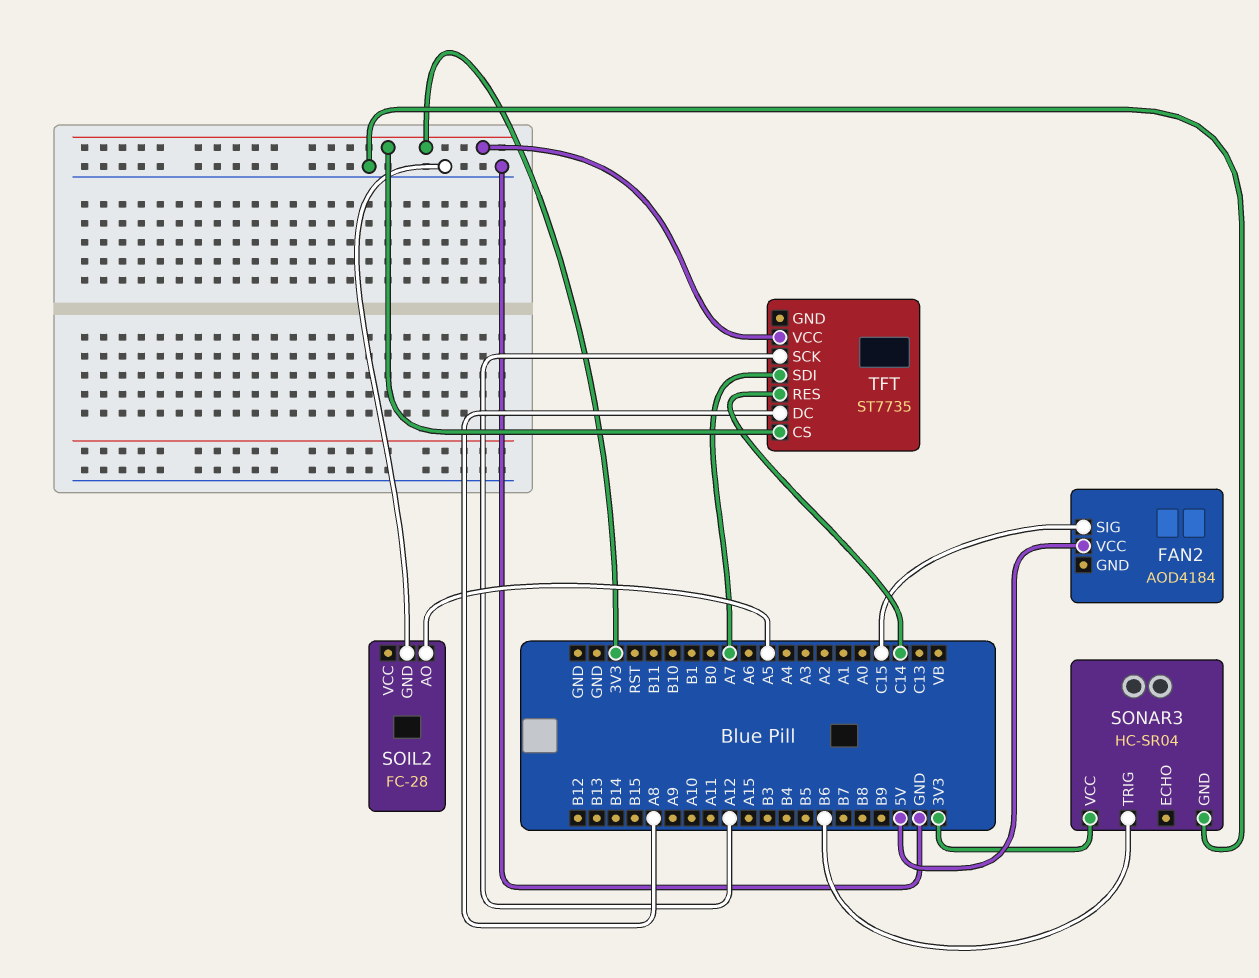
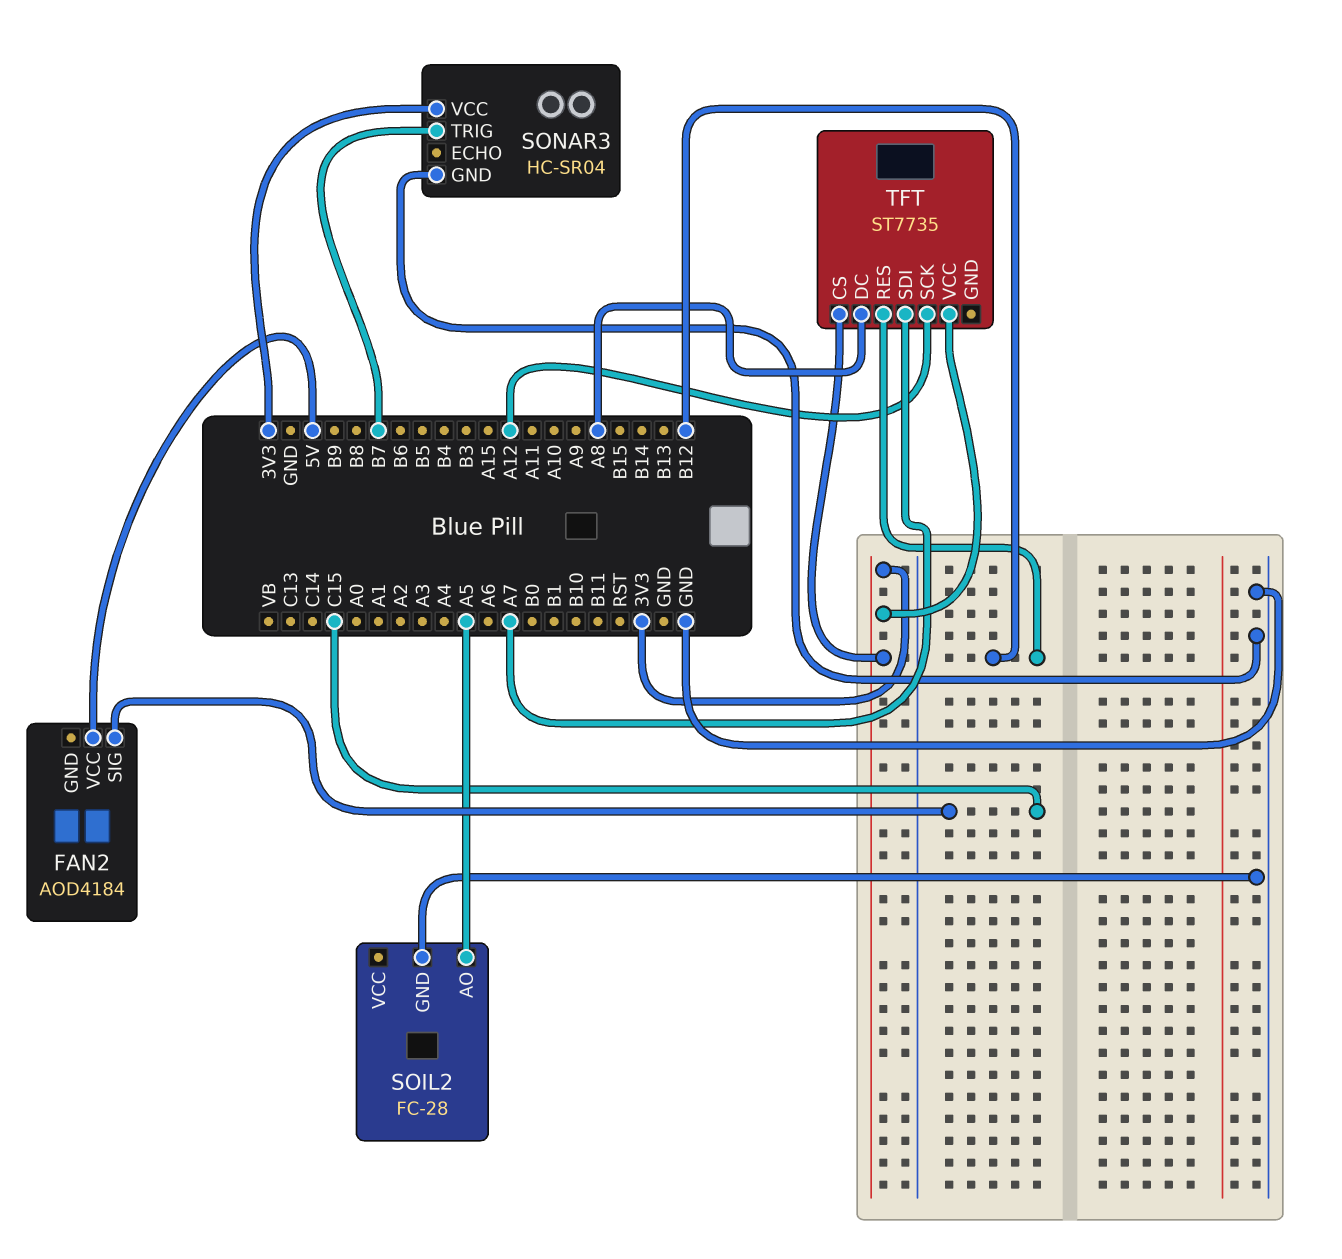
SONAR3 pin TRIG: B6 -> B7
TFT pin RES: C14 -> B12

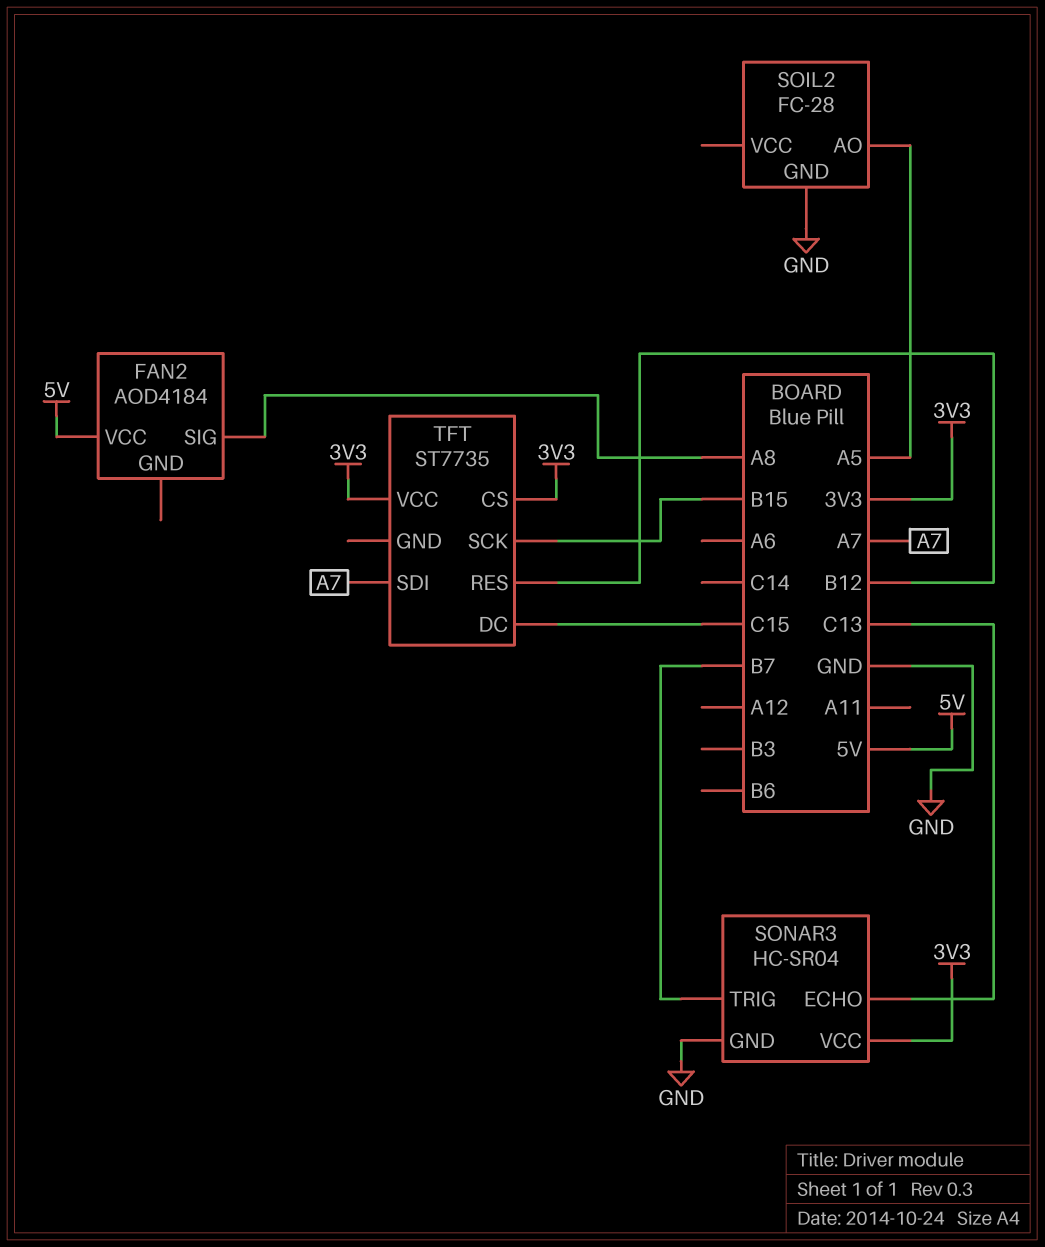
FAN2 pin SIG: C15 -> A8
SONAR3 pin ECHO: none -> C13
TFT pin DC: A8 -> C15
TFT pin SCK: A12 -> B15

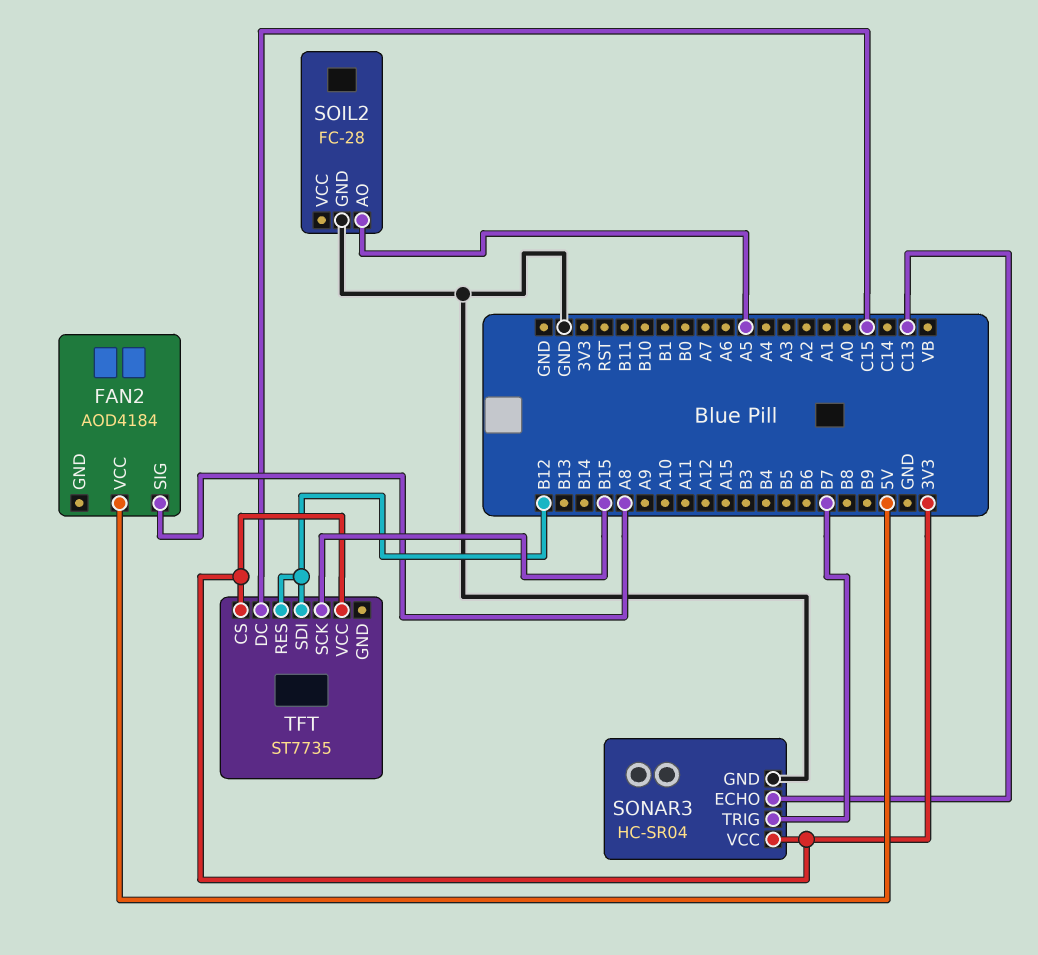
TFT pin SDI: A7 -> B12

